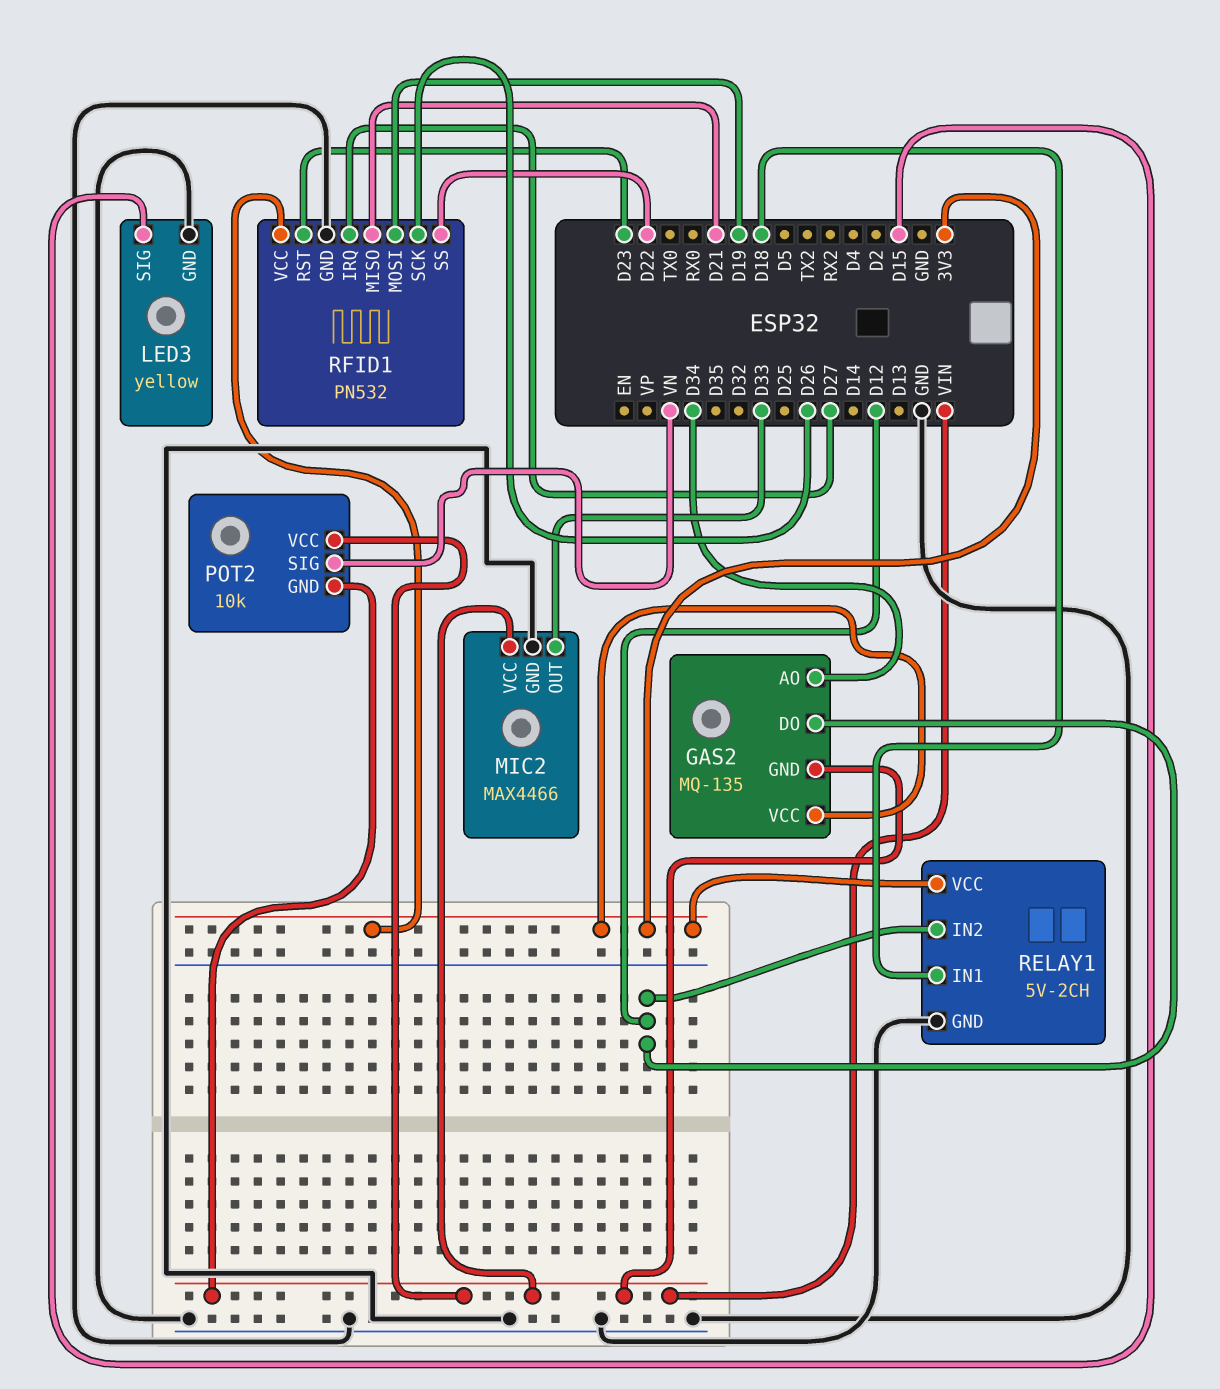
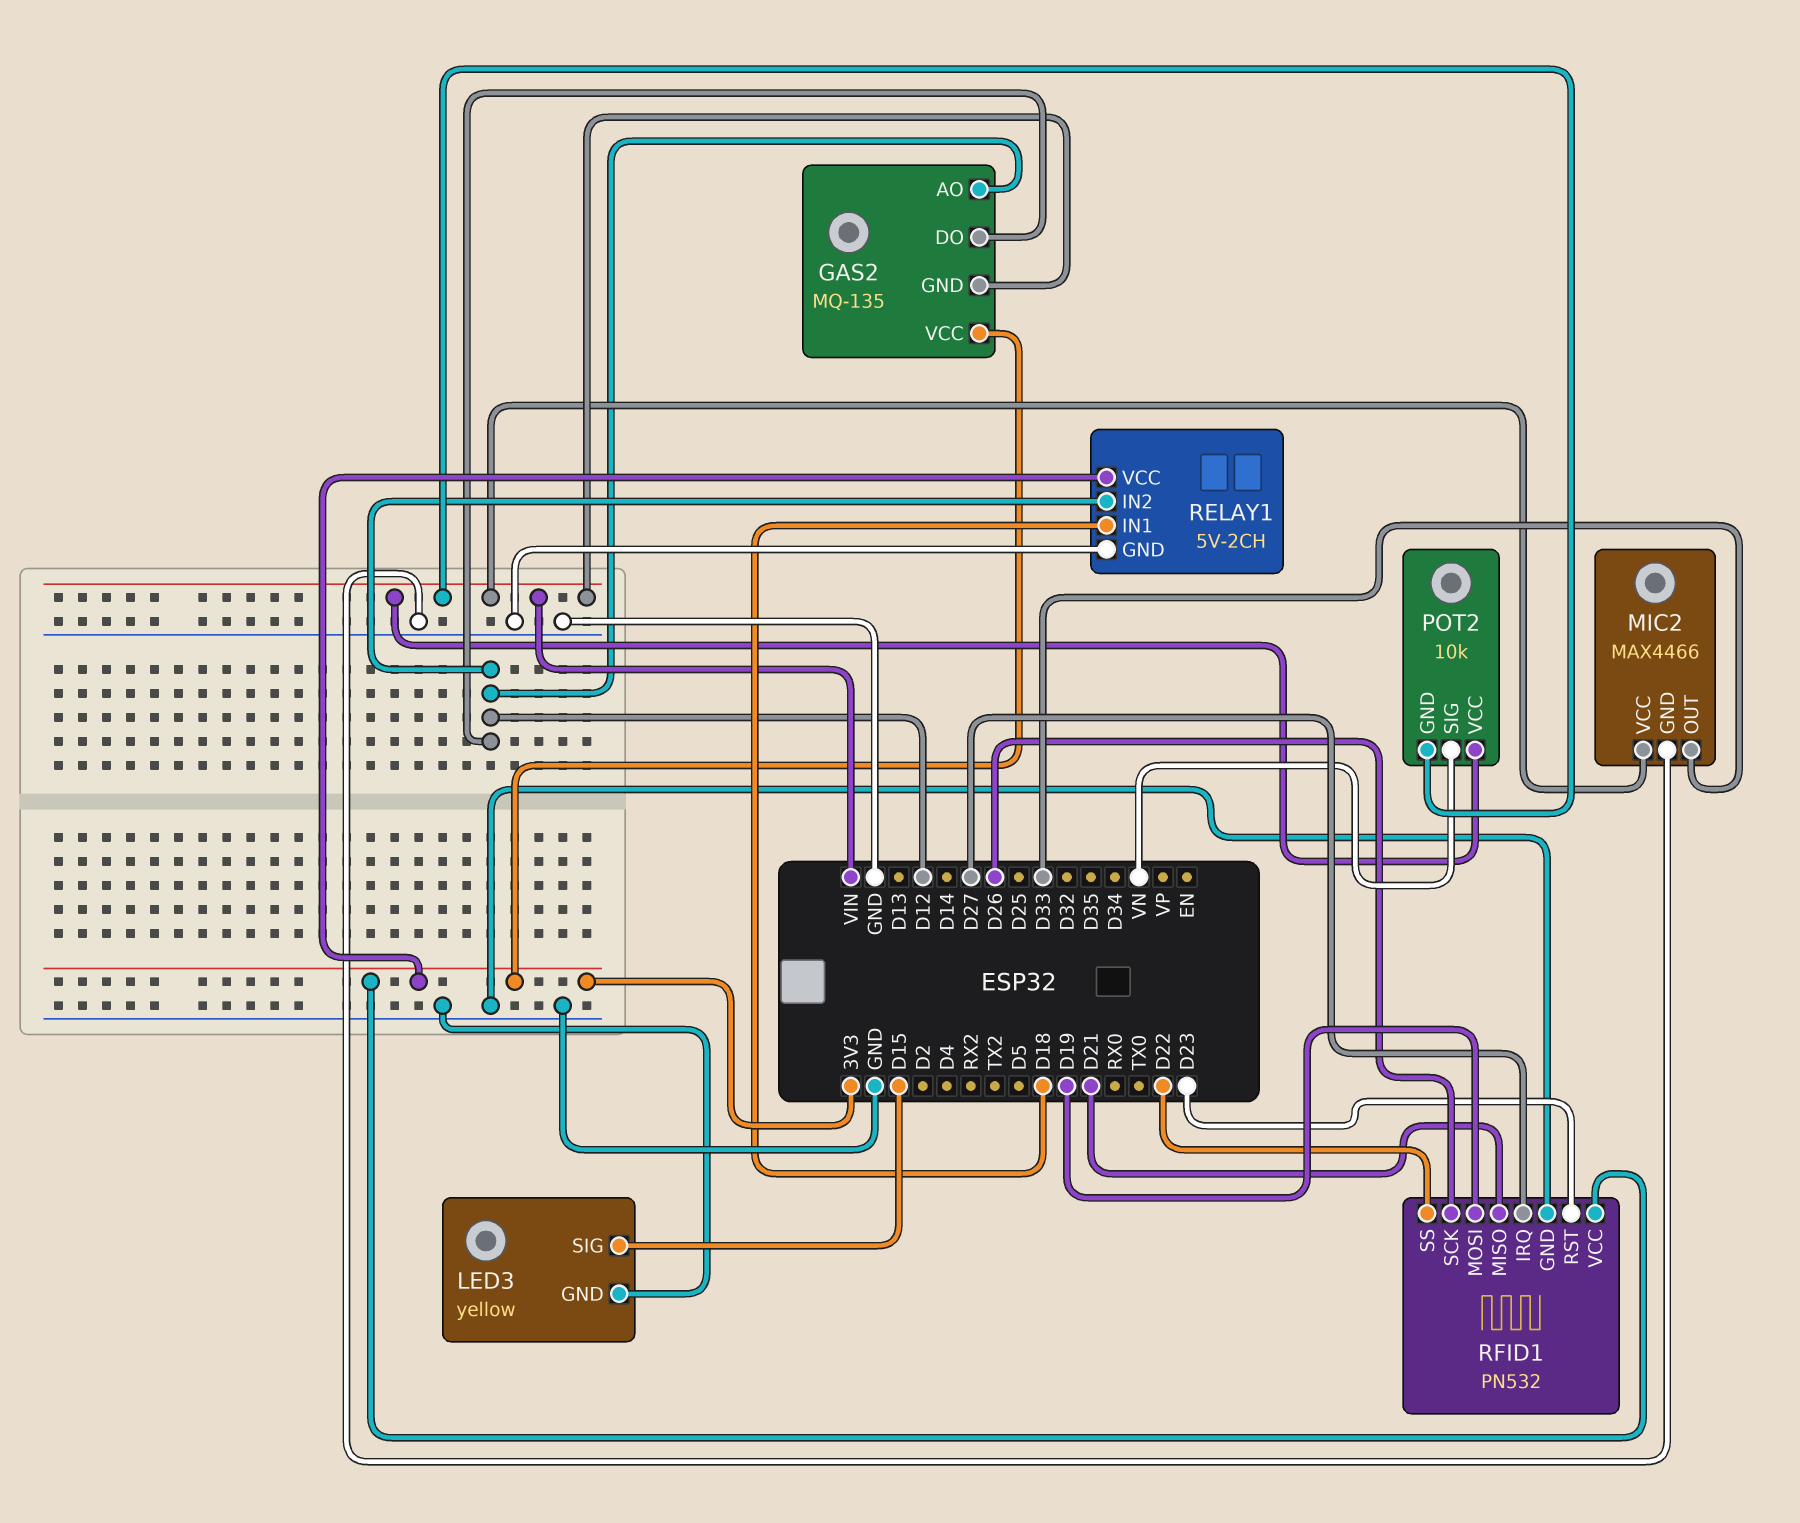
GAS2 pin AO: D34 -> D12

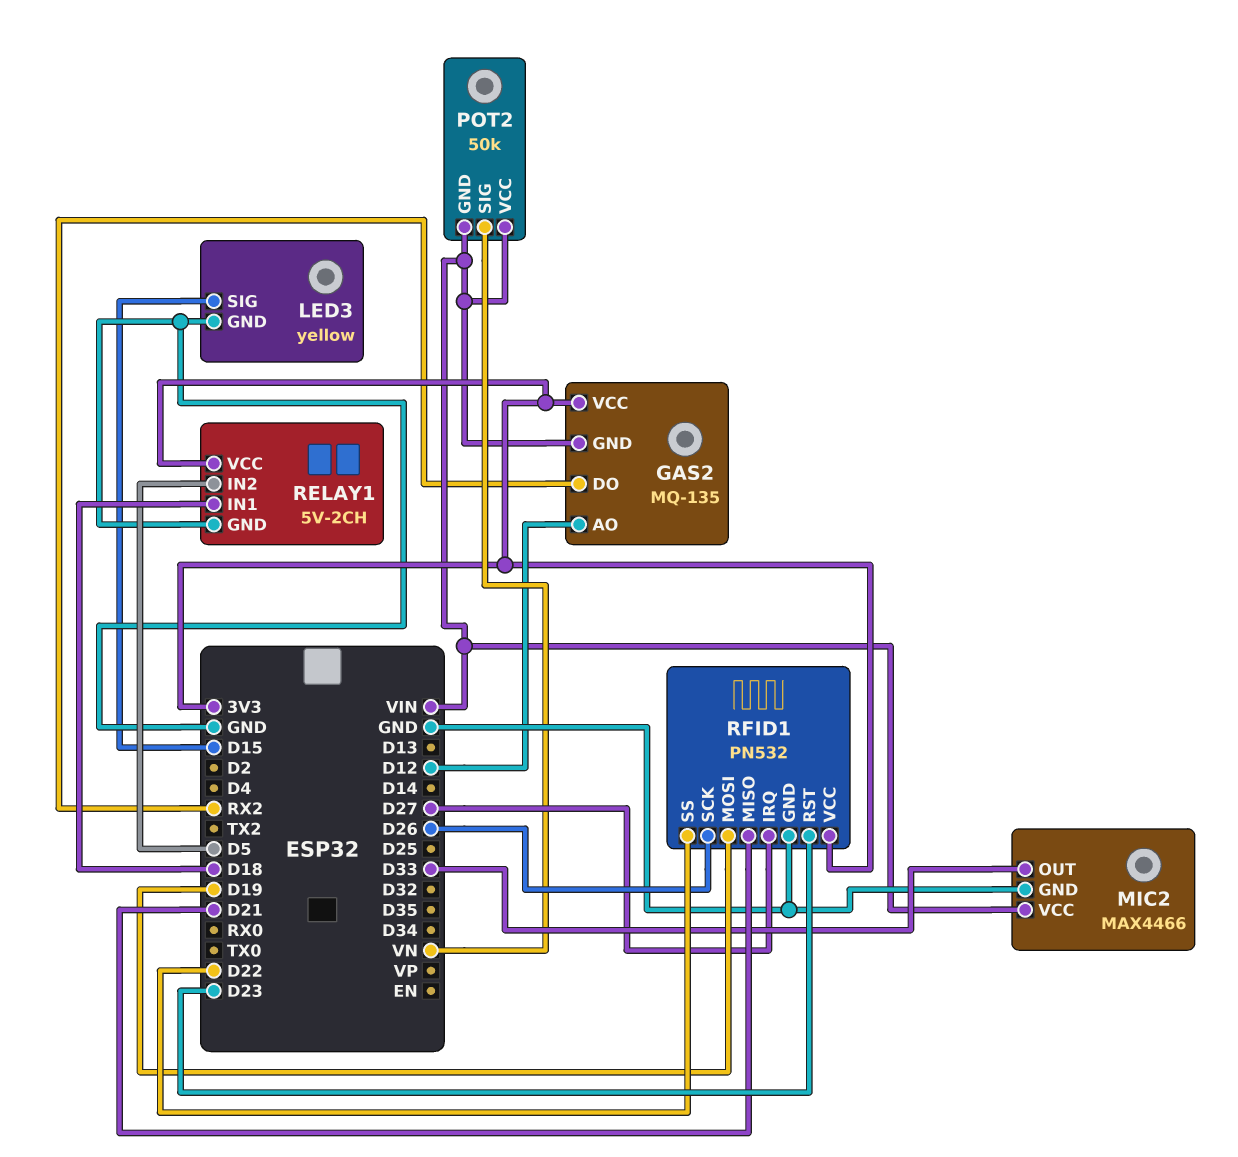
GAS2 pin DO: D12 -> RX2
POT2: 10k -> 50k
RELAY1 pin IN2: D12 -> D5

